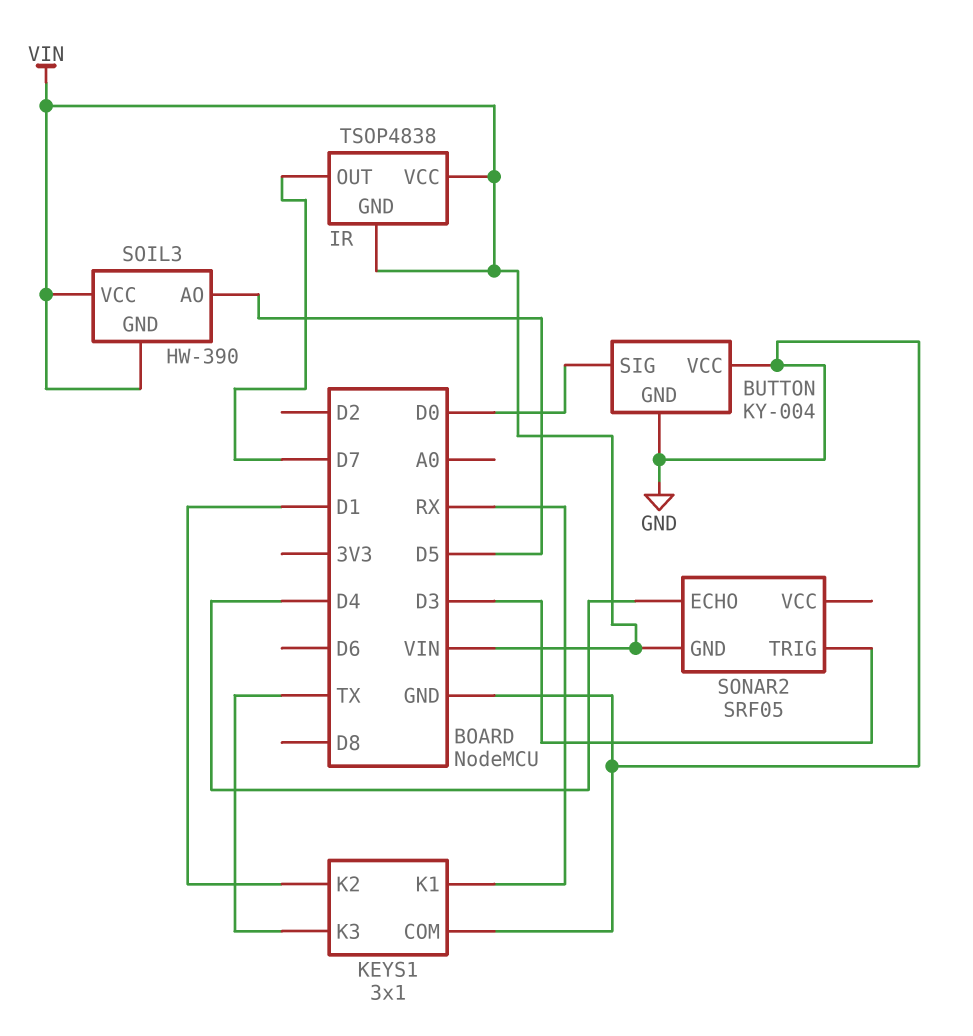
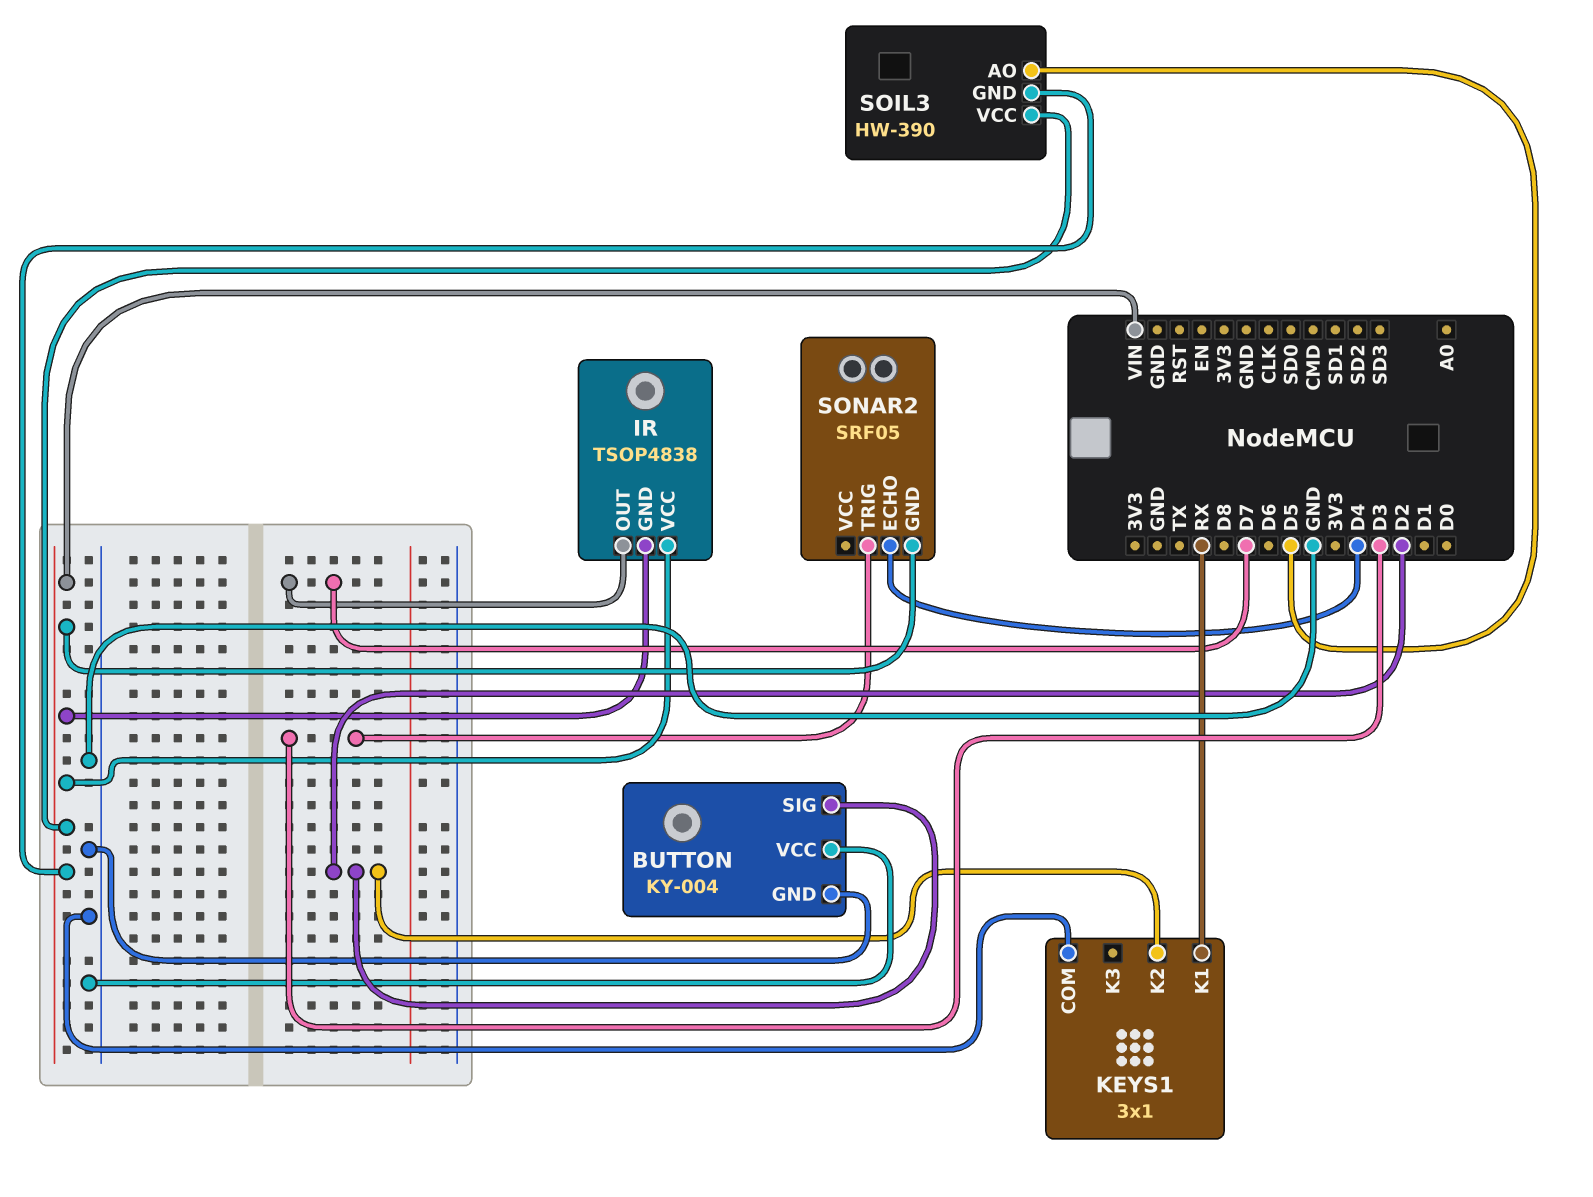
BUTTON pin SIG: D0 -> D2
KEYS1 pin K2: D1 -> D2
KEYS1 pin K3: TX -> none

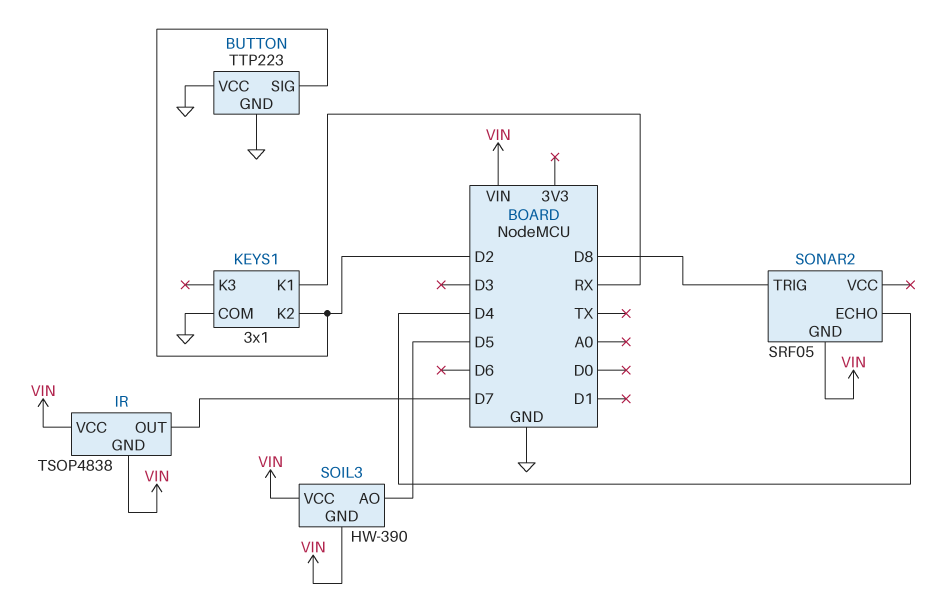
BUTTON: KY-004 -> TTP223
SONAR2 pin TRIG: D3 -> D8

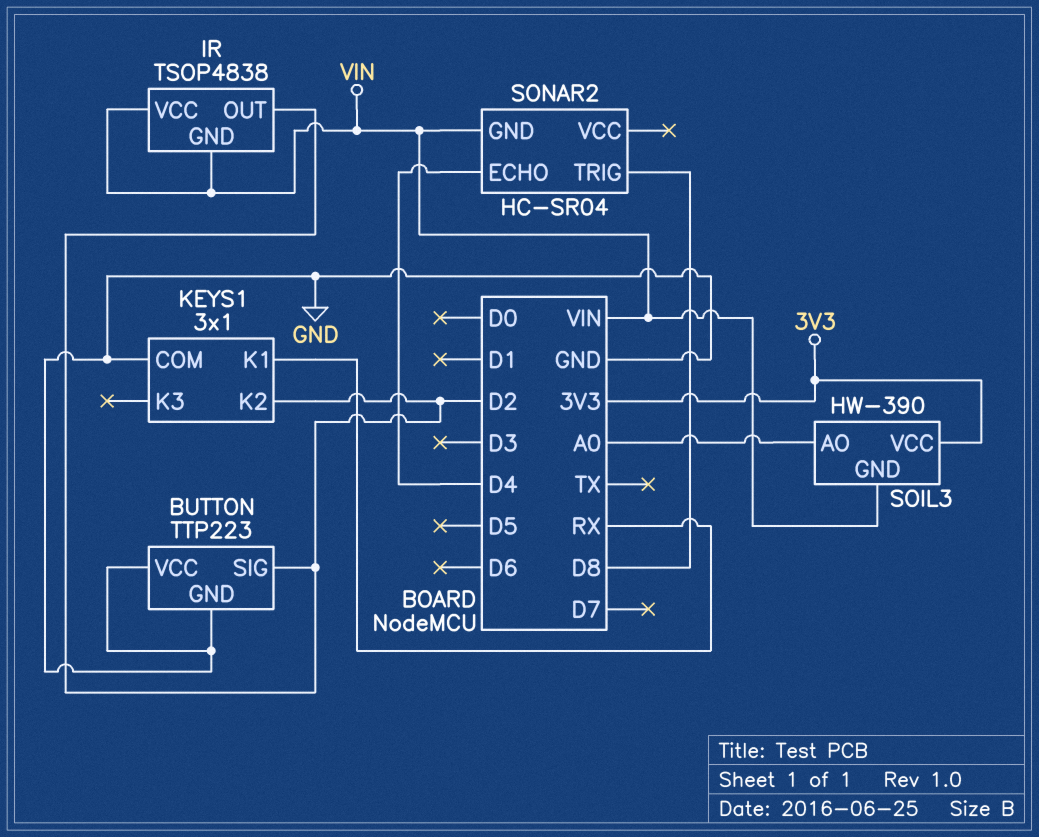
IR pin OUT: D7 -> D2
SOIL3 pin AO: D5 -> A0
SOIL3 pin VCC: VIN -> 3V3
SONAR2: SRF05 -> HC-SR04

